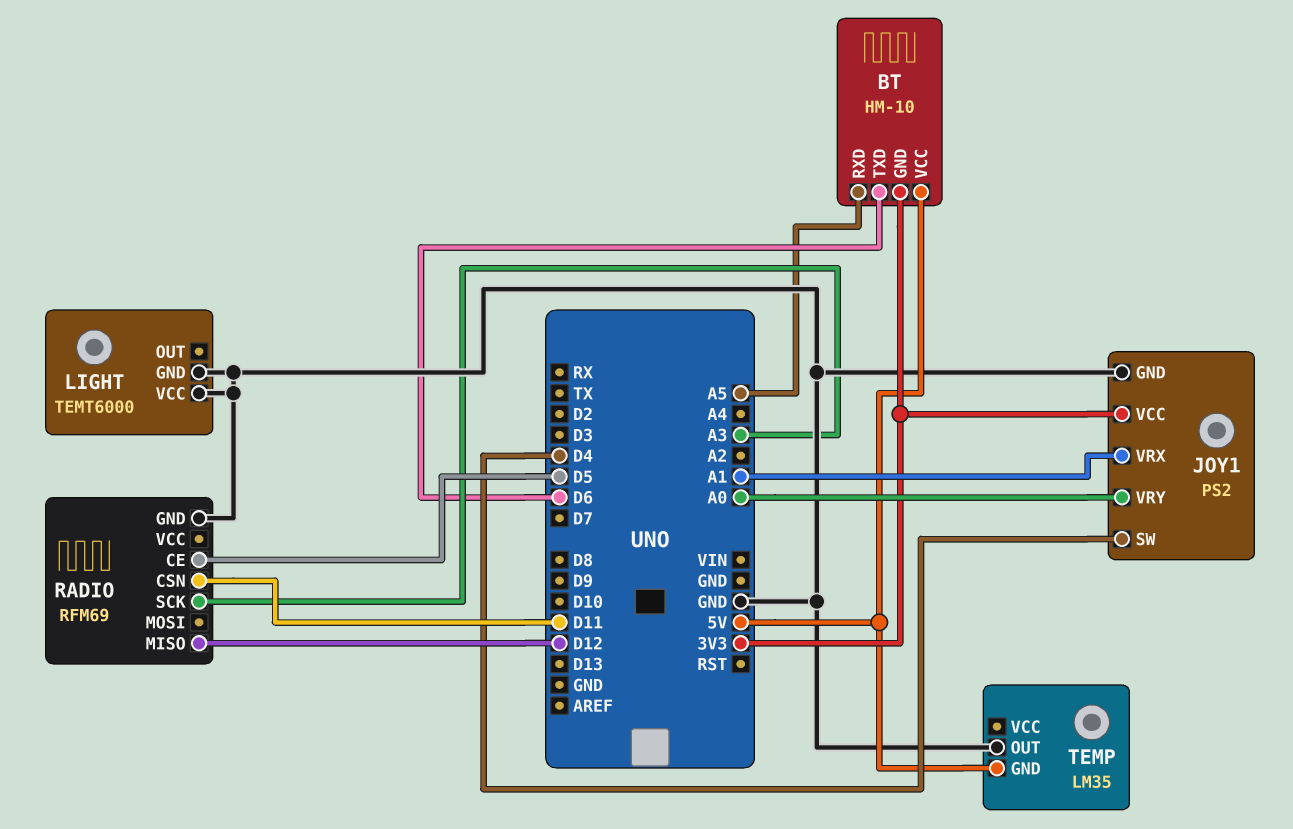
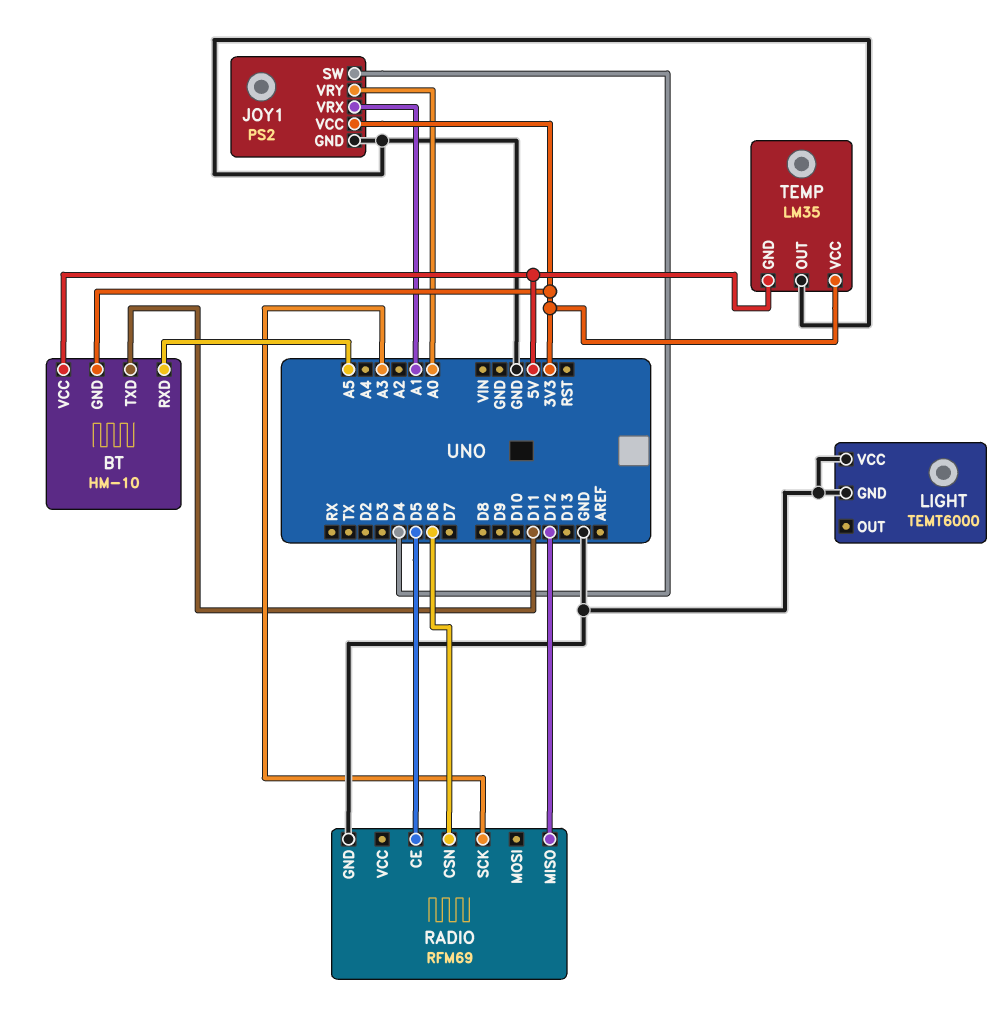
BT pin TXD: D6 -> D11
RADIO pin CSN: D11 -> D6
TEMP pin VCC: none -> 3V3

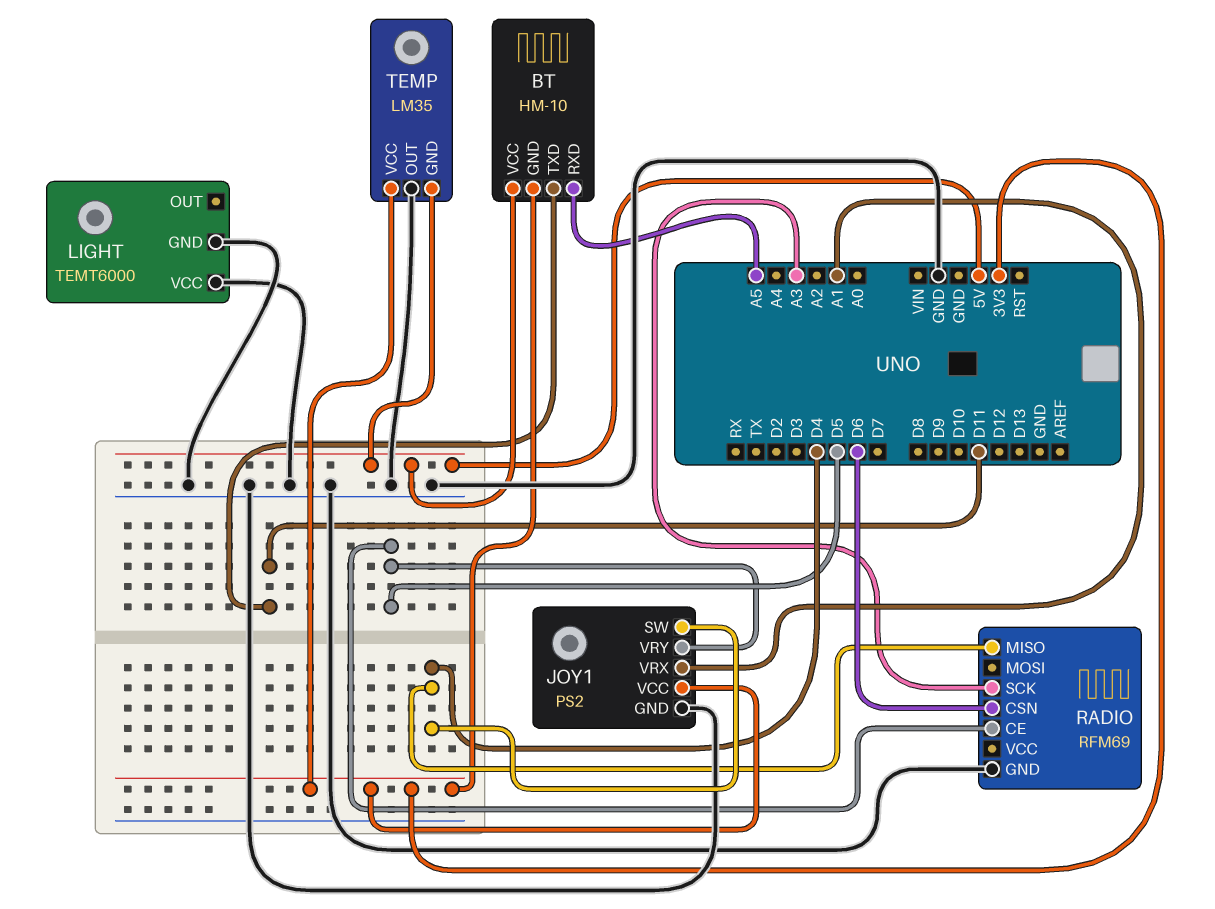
JOY1 pin VRY: A0 -> D5
RADIO pin MISO: D12 -> D4

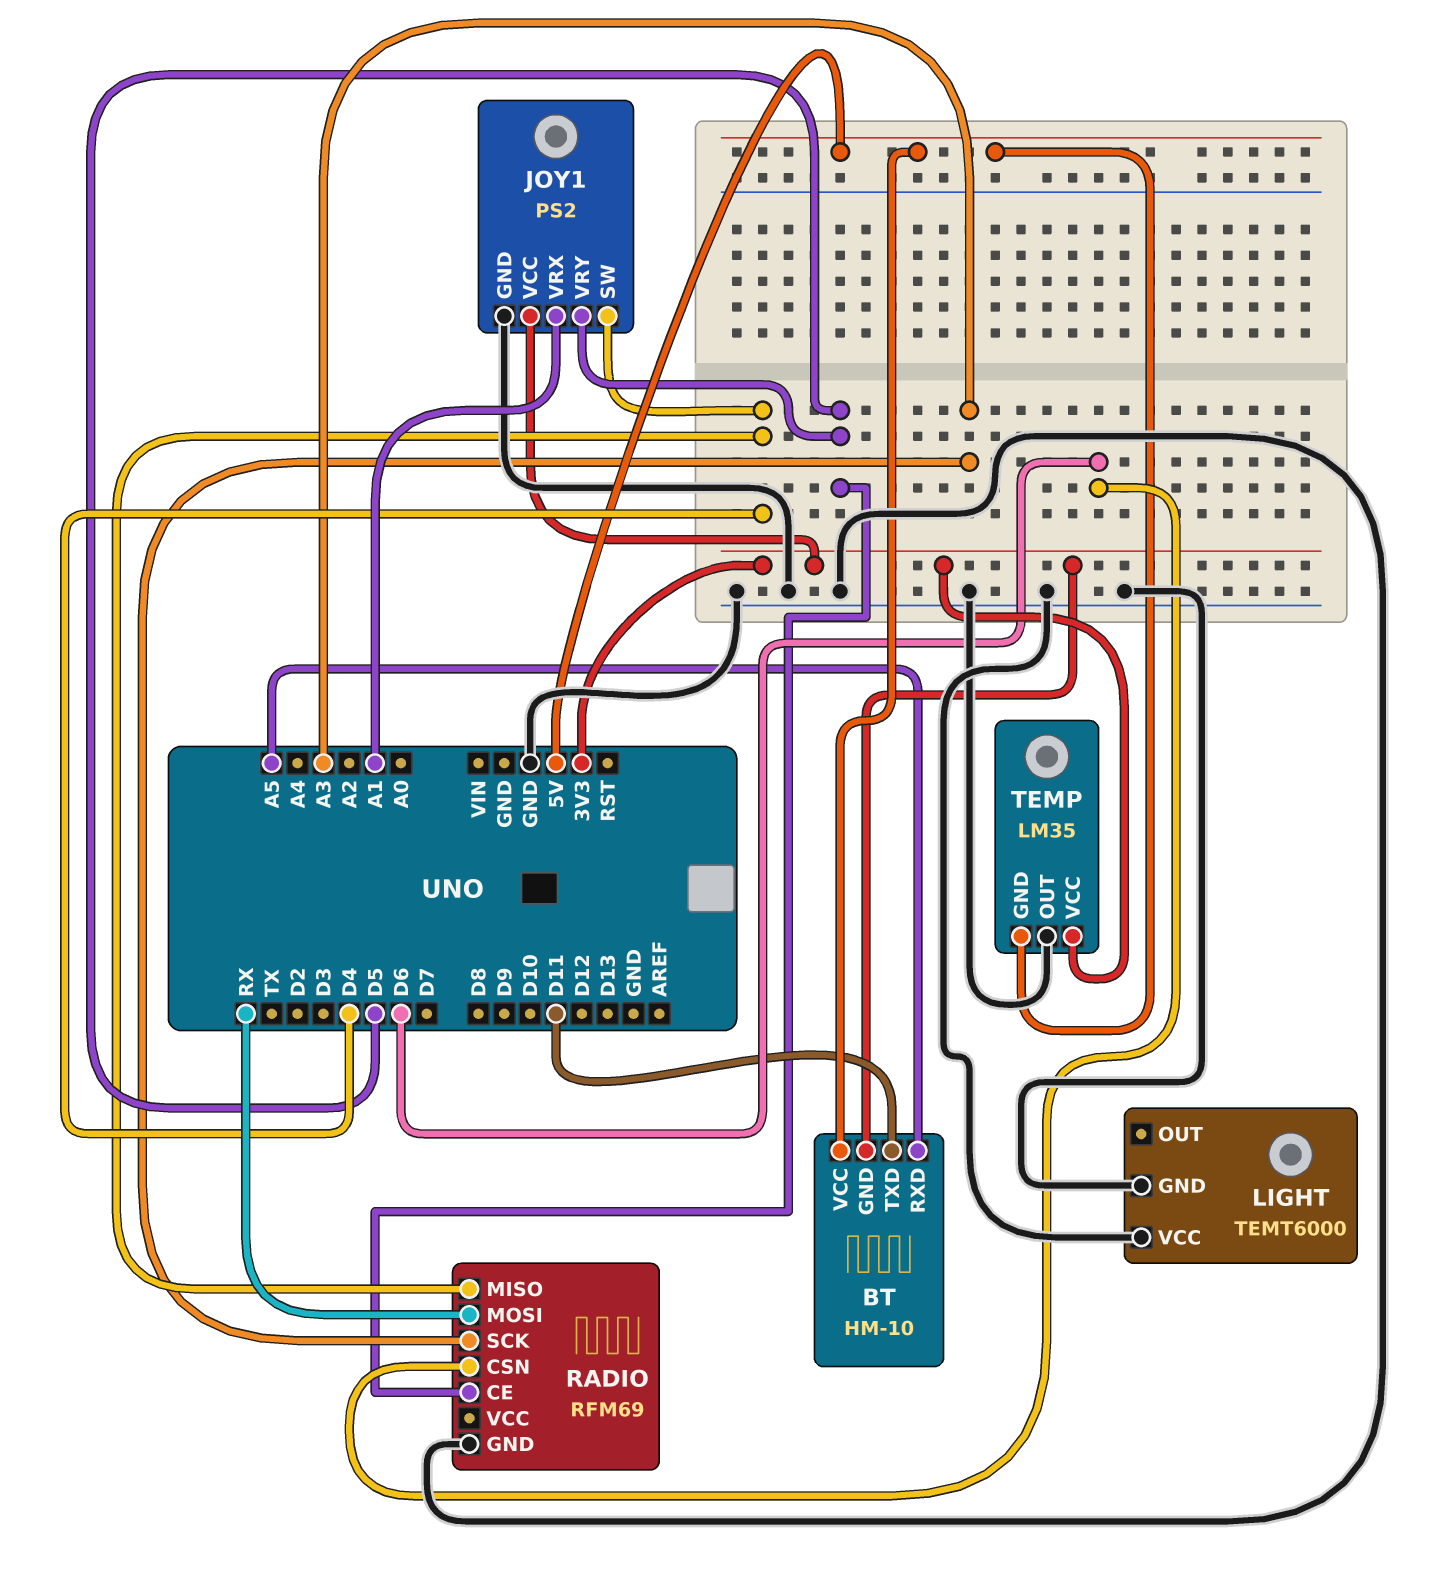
RADIO pin MOSI: none -> RX

